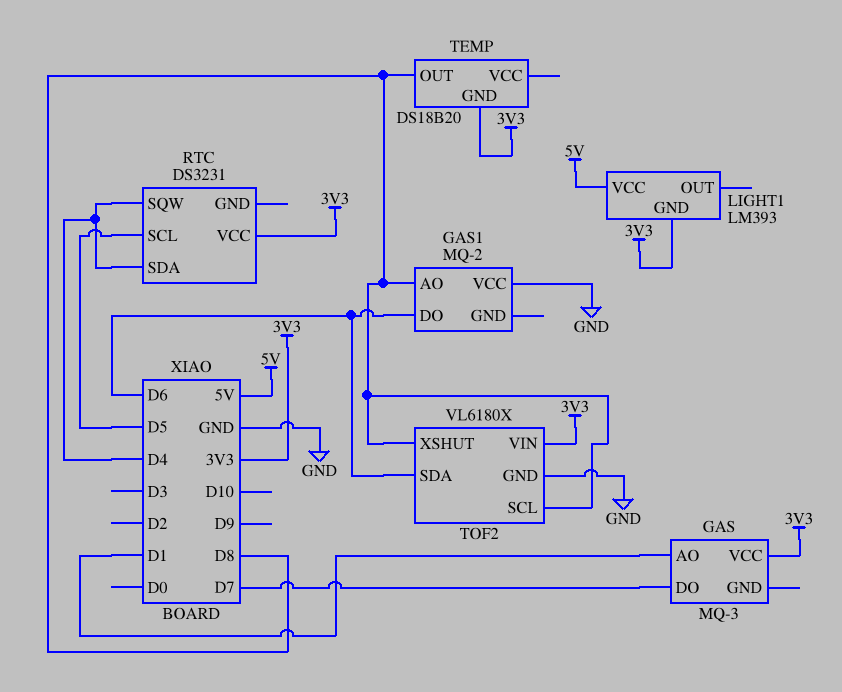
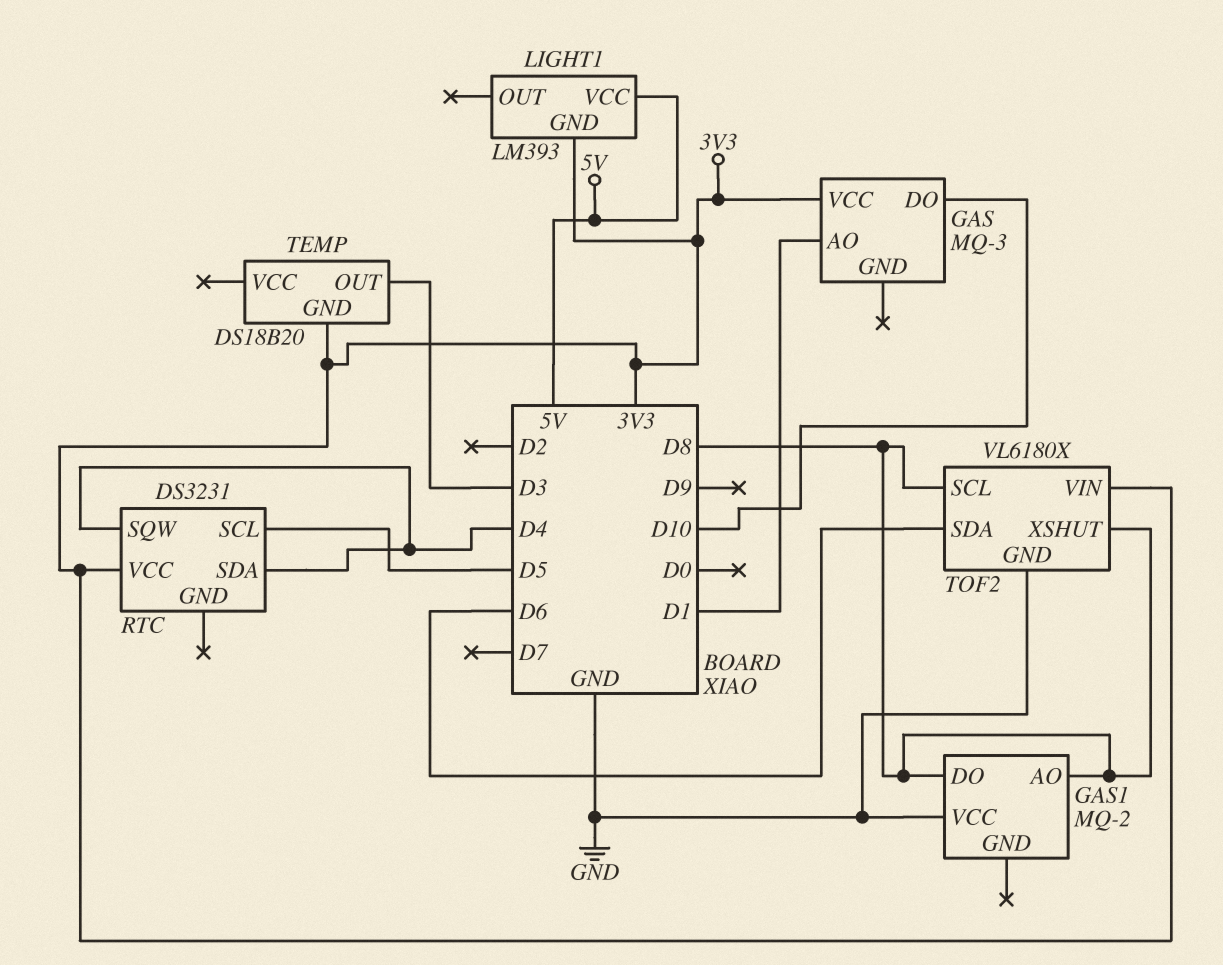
GAS pin DO: D7 -> D10
GAS1 pin DO: D6 -> D8
TEMP pin OUT: D8 -> D3

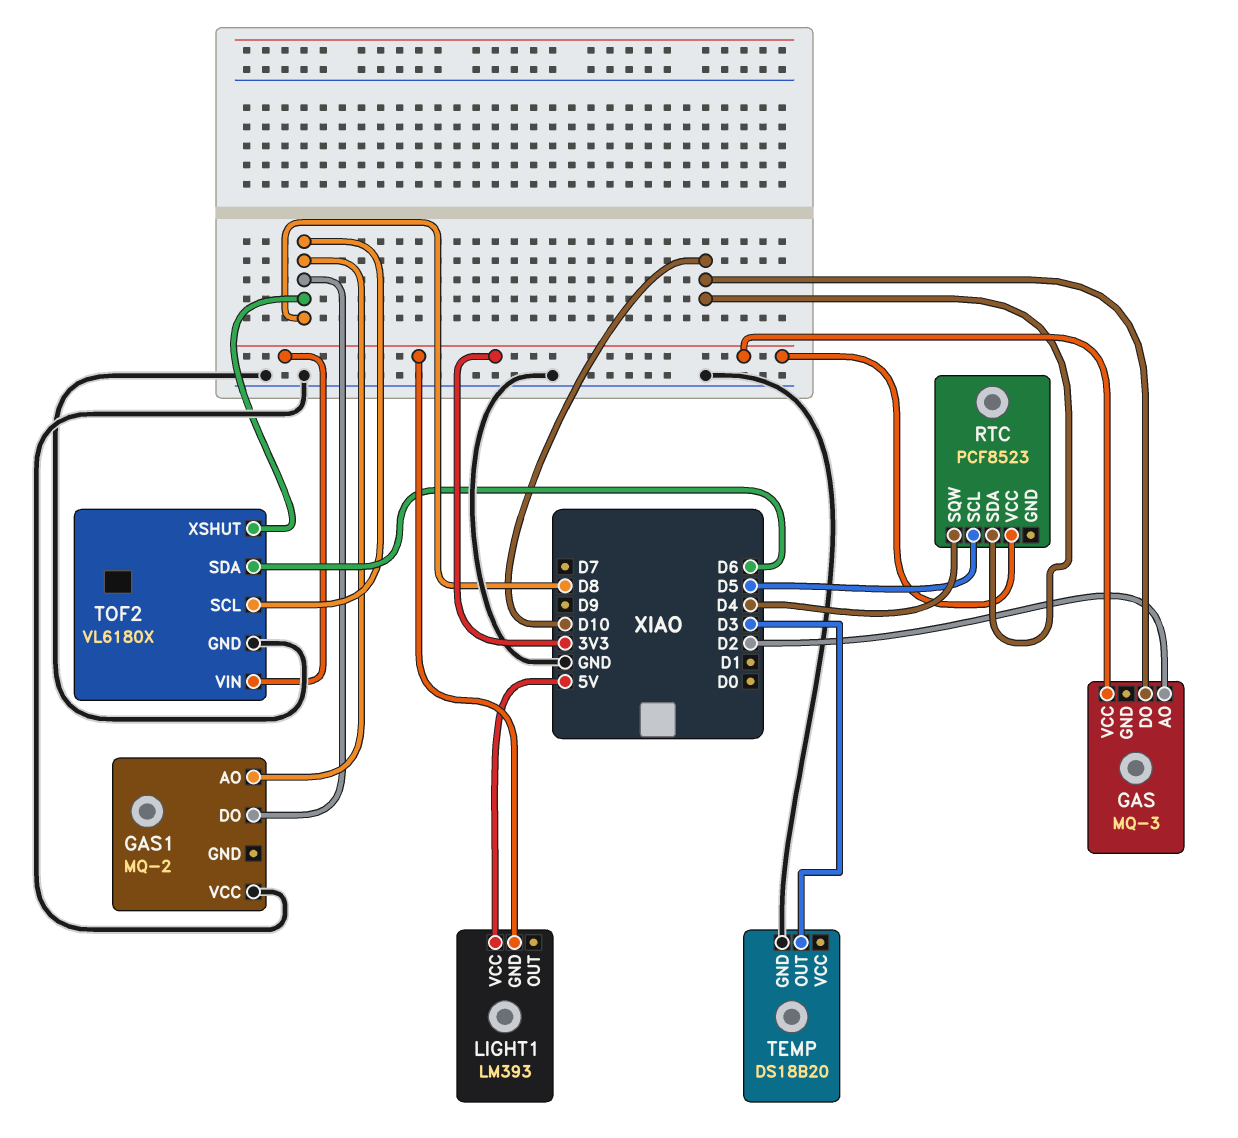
GAS pin AO: D1 -> D2
RTC: DS3231 -> PCF8523
RTC pin SDA: D4 -> D10
TEMP pin GND: 3V3 -> GND

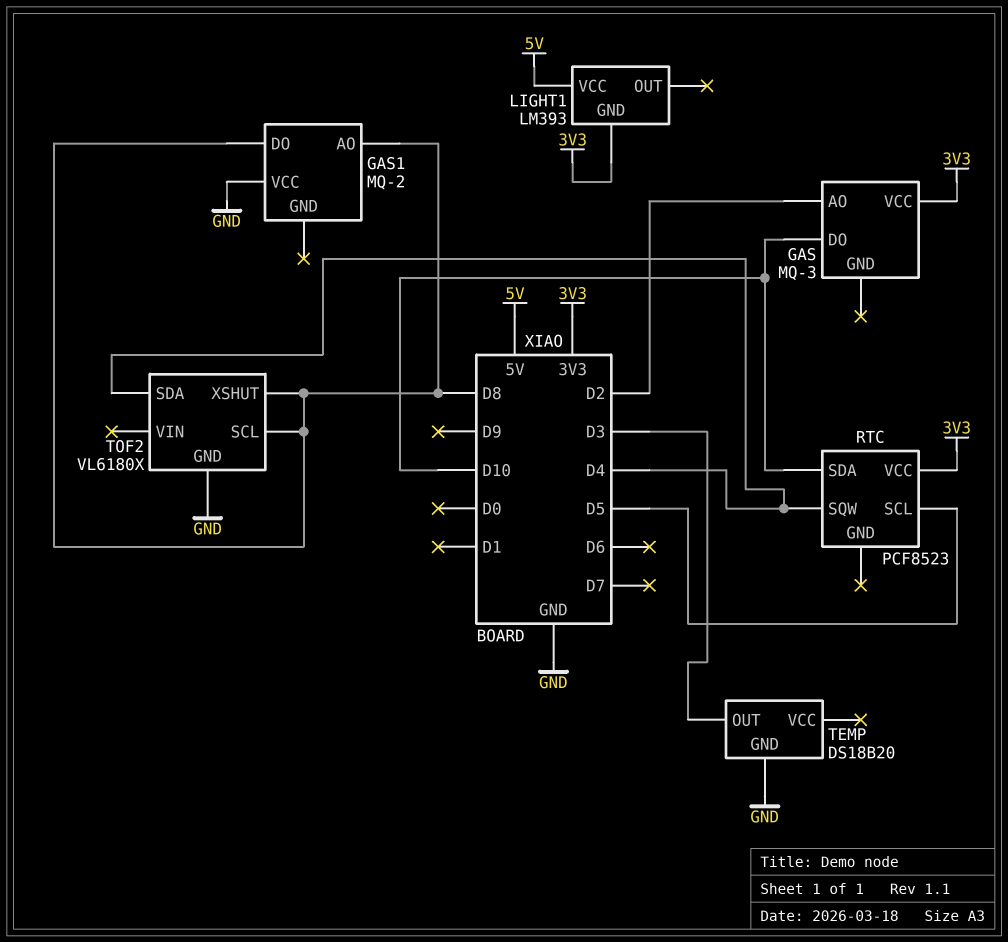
TOF2 pin SDA: D6 -> D4
TOF2 pin VIN: 3V3 -> none

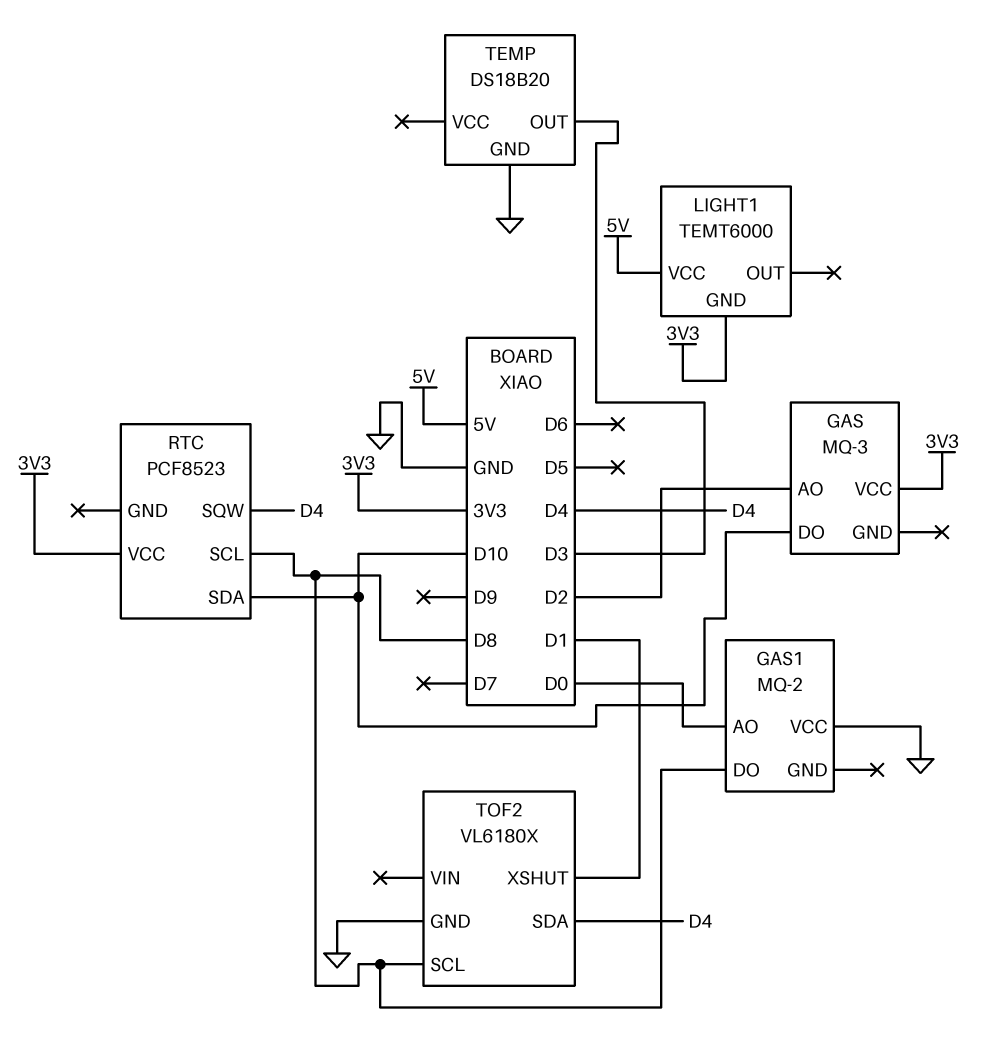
GAS1 pin AO: D8 -> D0
LIGHT1: LM393 -> TEMT6000
RTC pin SCL: D5 -> D8
TOF2 pin XSHUT: D8 -> D1

